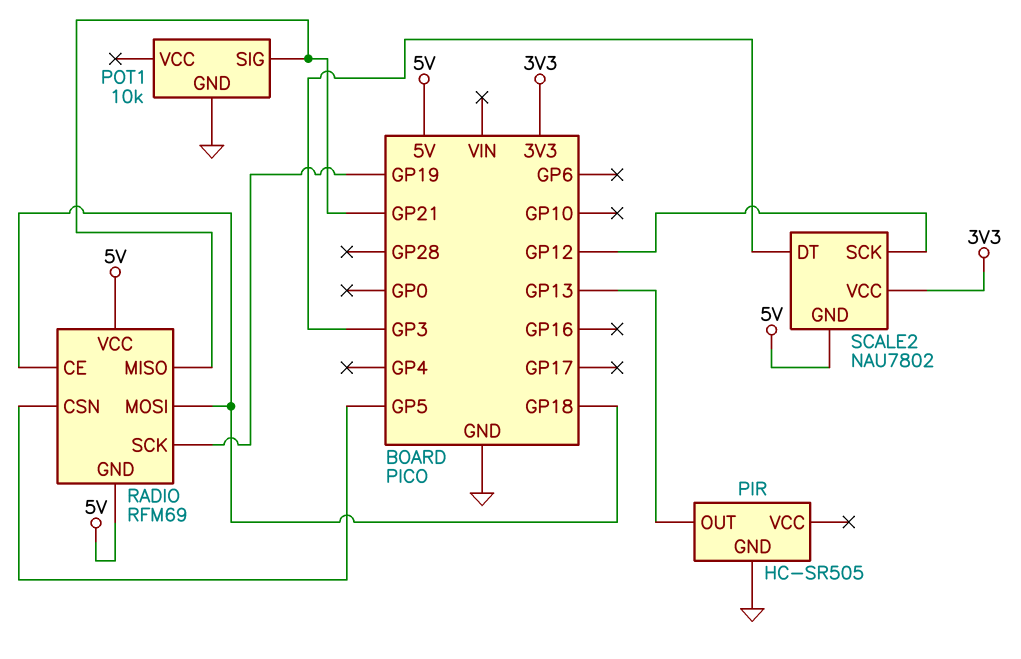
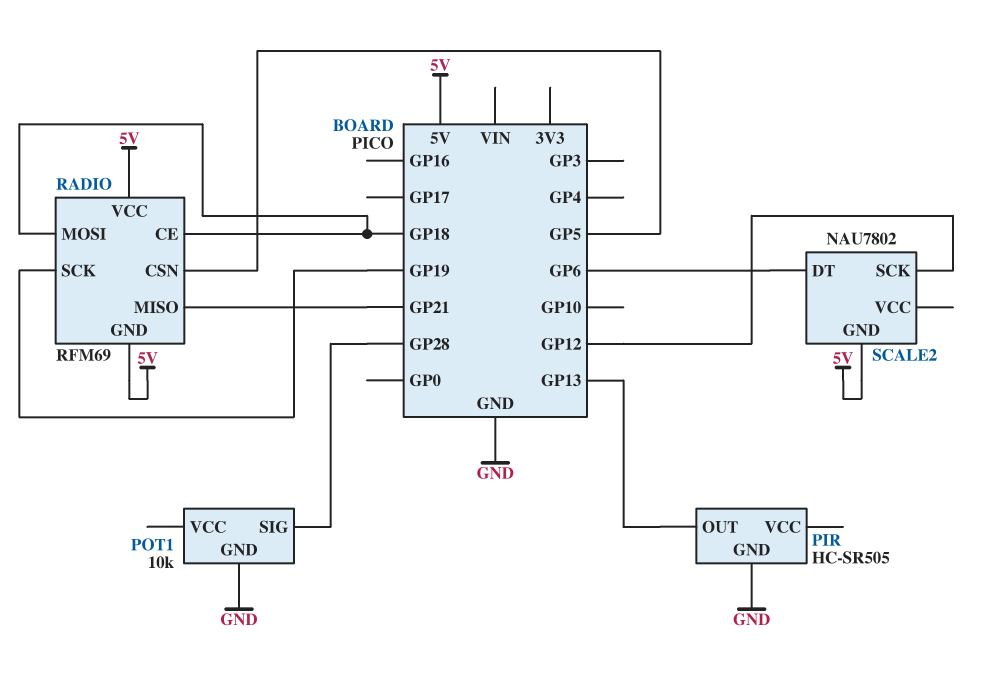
POT1 pin SIG: GP21 -> GP28
SCALE2 pin DT: GP3 -> GP6
SCALE2 pin VCC: 3V3 -> none

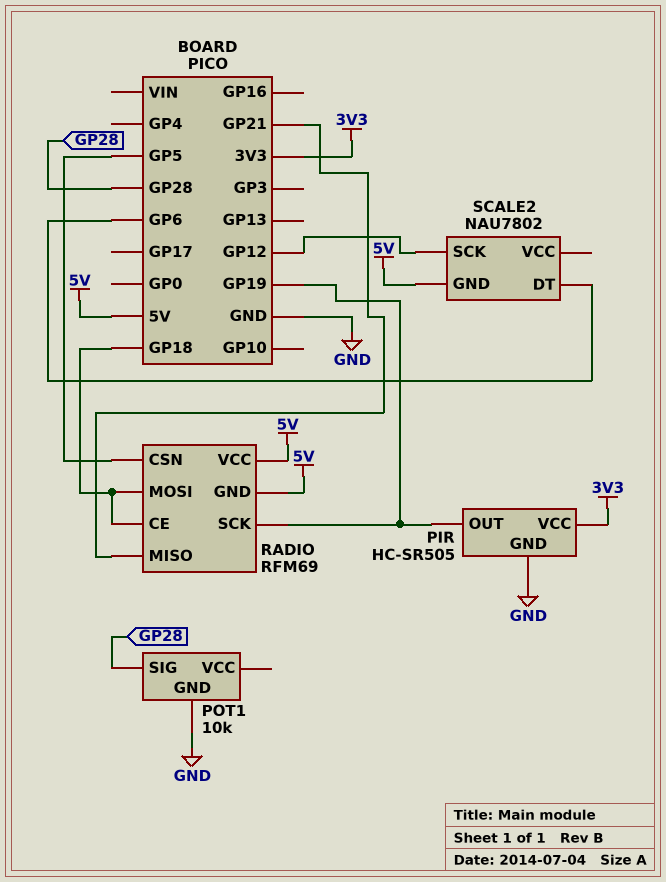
PIR pin OUT: GP13 -> GP19
PIR pin VCC: none -> 3V3

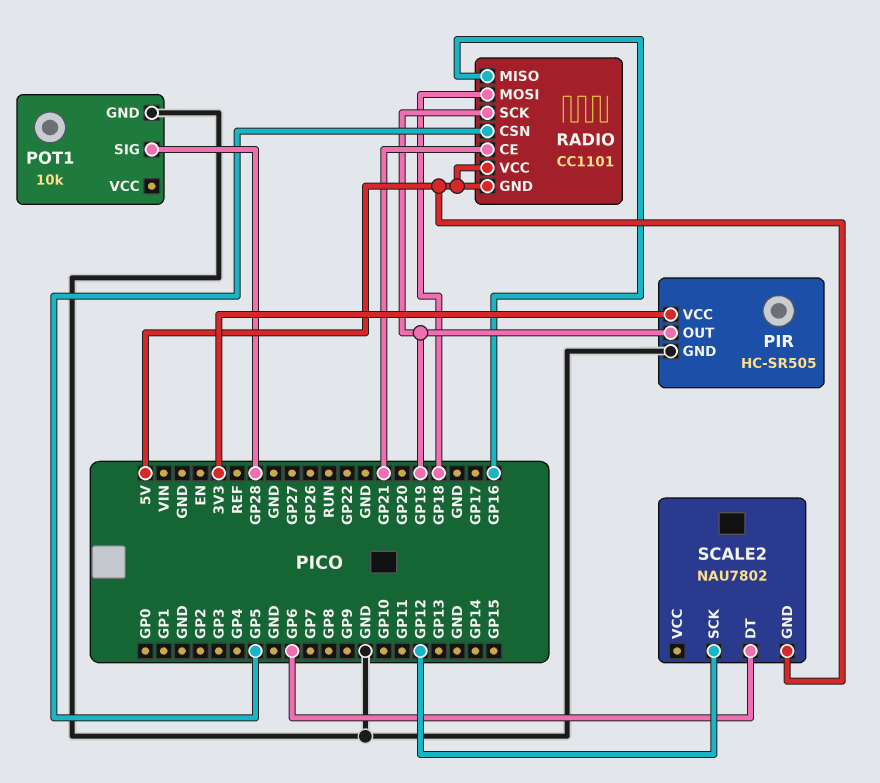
RADIO: RFM69 -> CC1101
RADIO pin CE: GP18 -> GP21
RADIO pin MISO: GP21 -> GP16

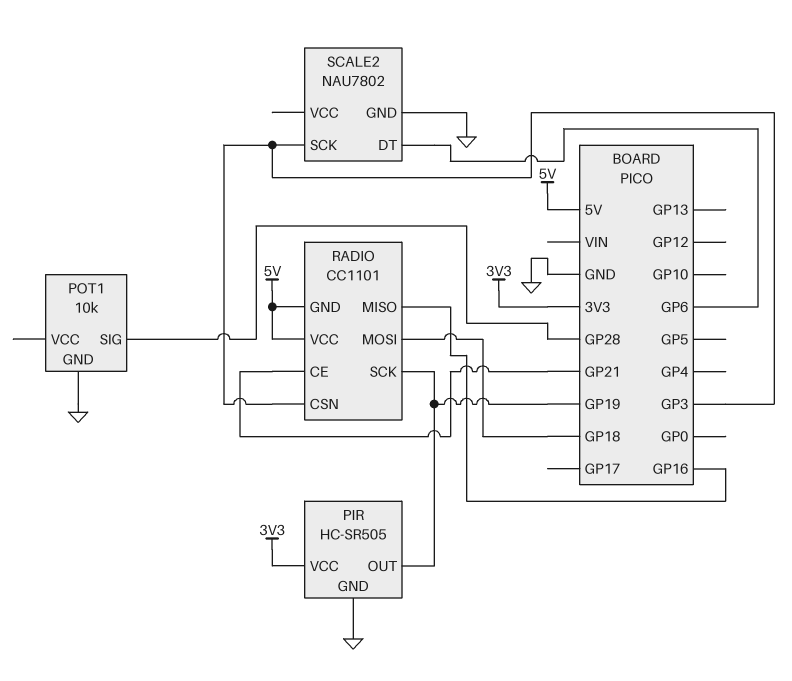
RADIO pin CSN: GP5 -> GP3
SCALE2 pin GND: 5V -> GND
SCALE2 pin SCK: GP12 -> GP3

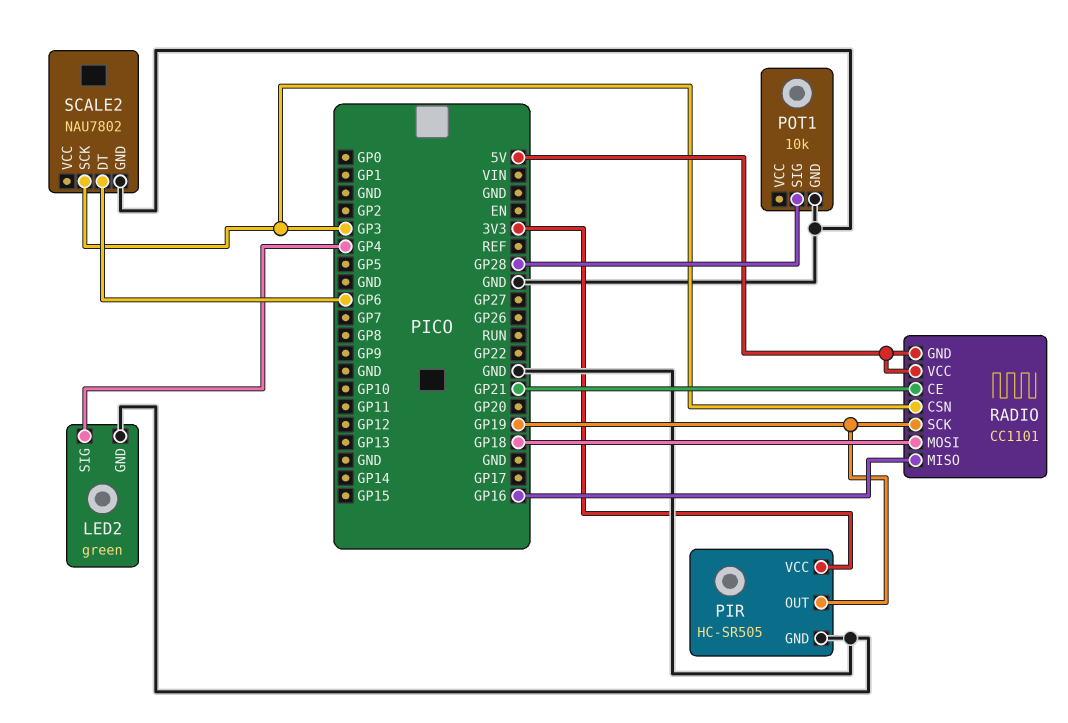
LED2: none -> green
LED2 pin GND: none -> GND
LED2 pin SIG: none -> GP4

